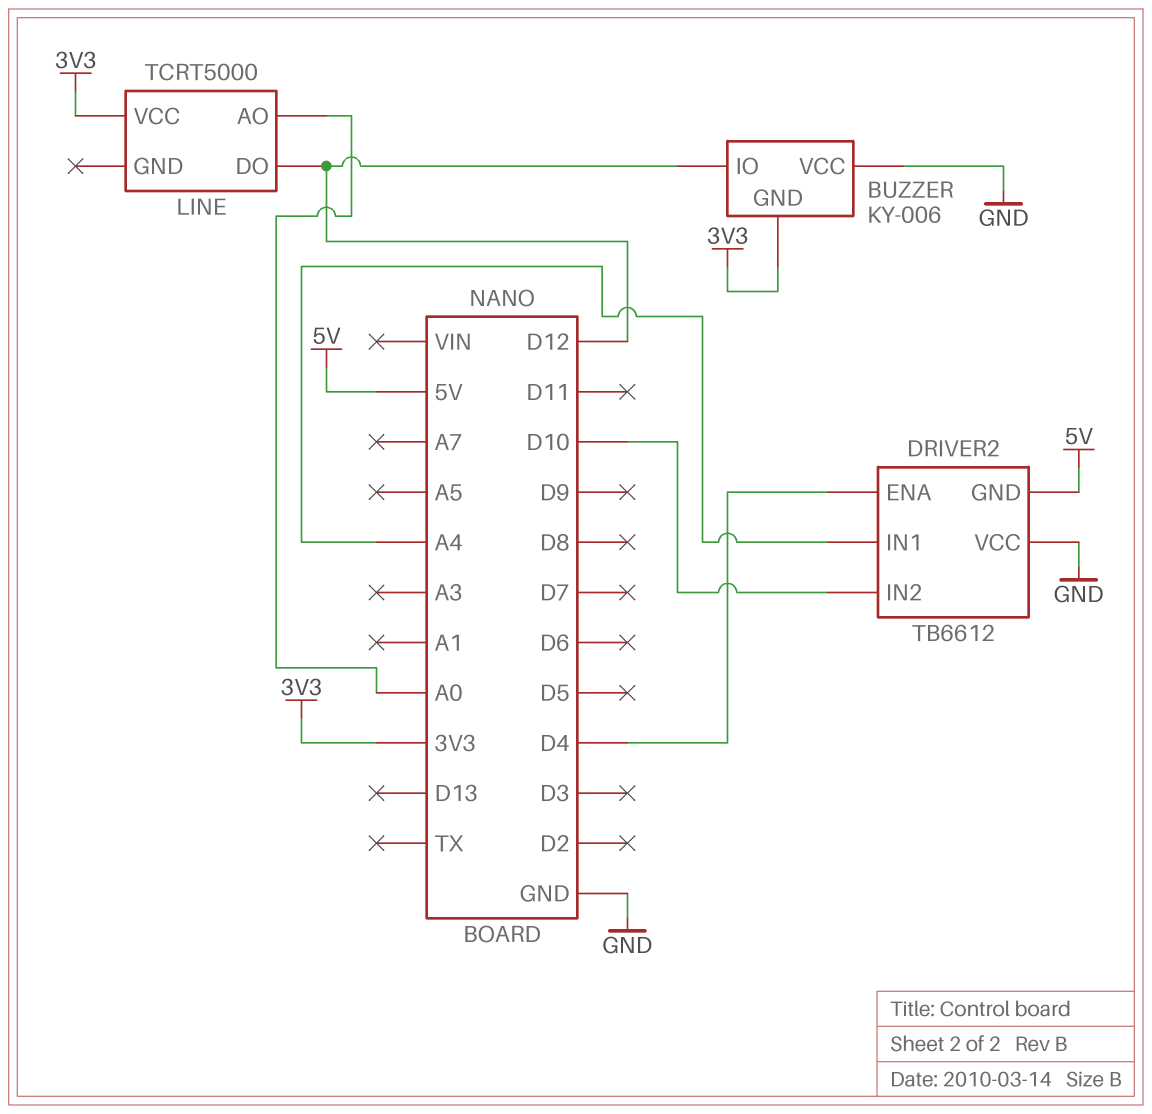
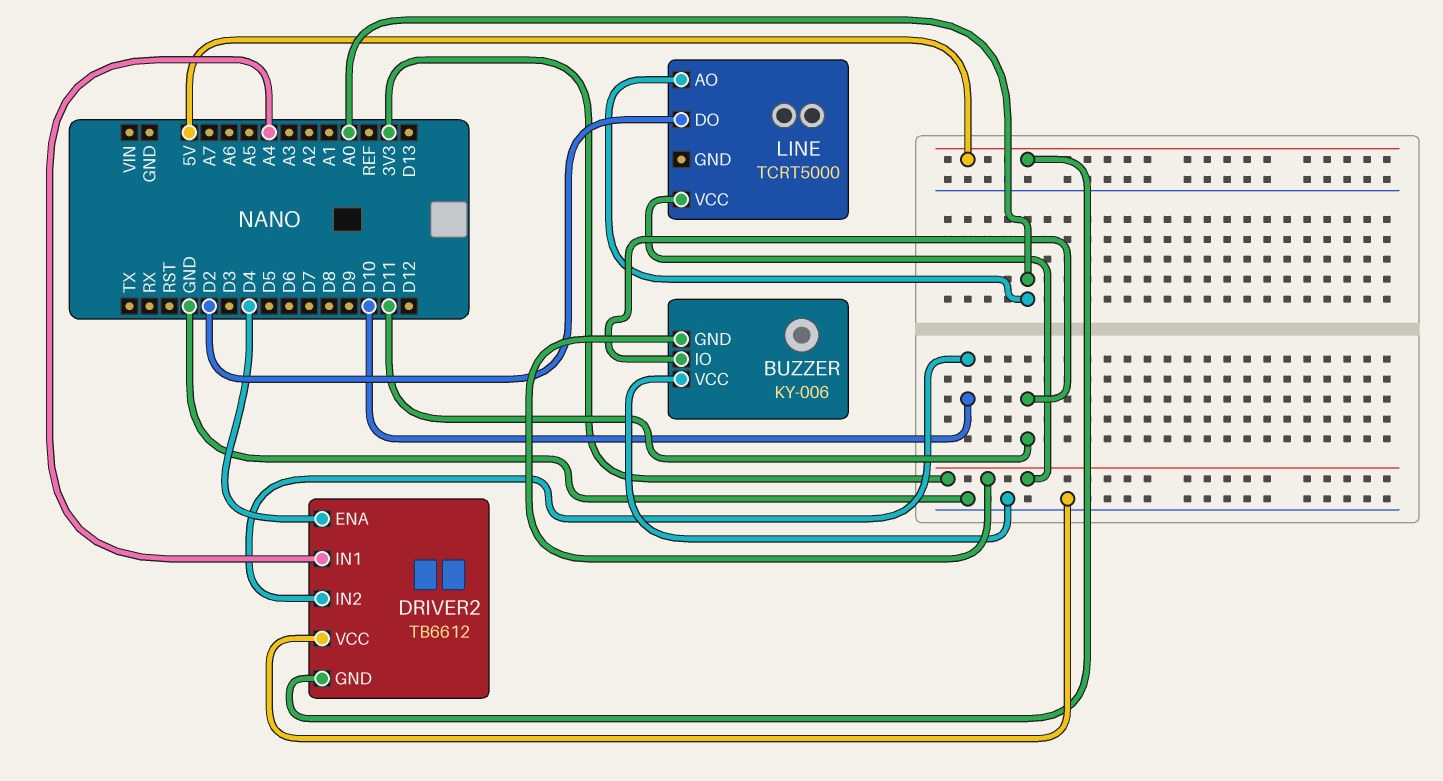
BUZZER pin IO: D12 -> D11
LINE pin DO: D12 -> D2

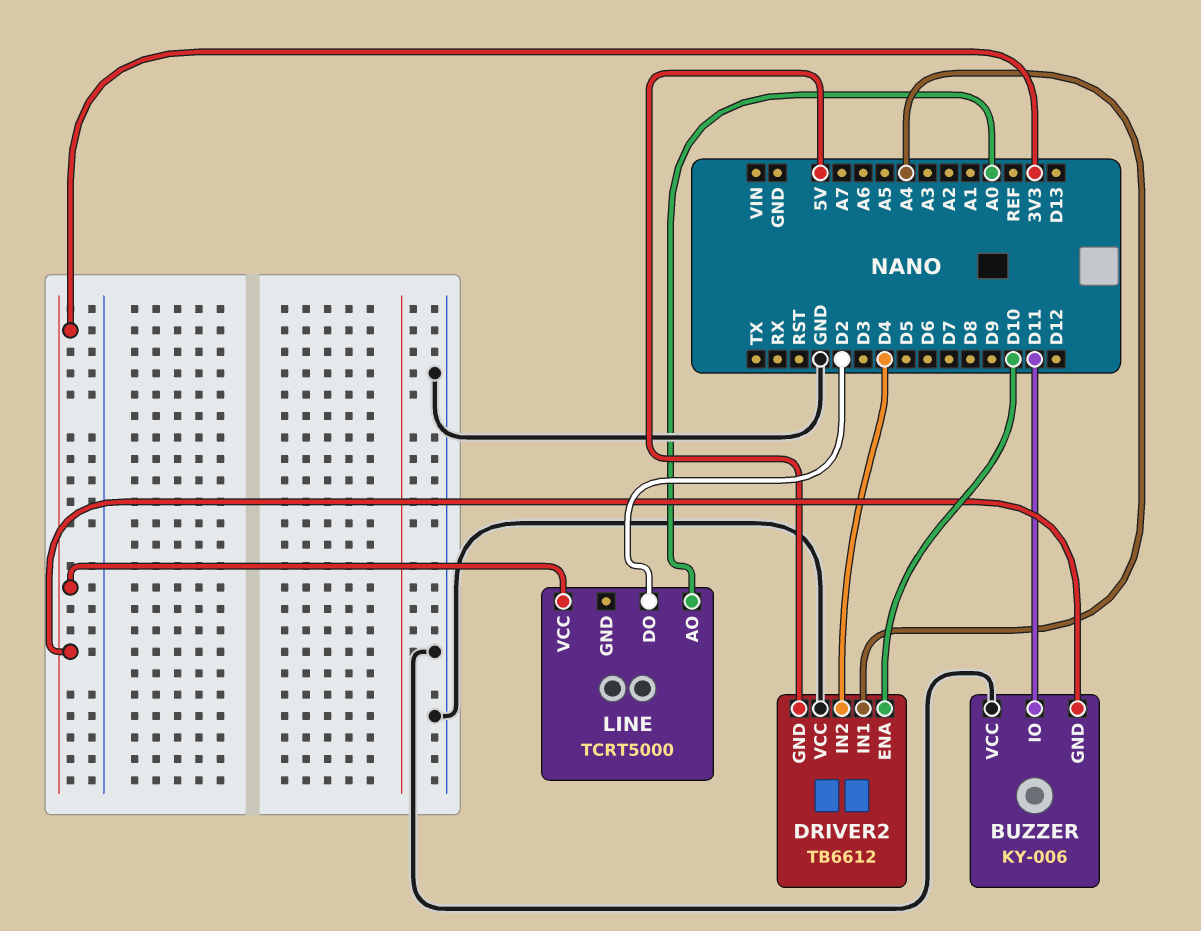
DRIVER2 pin ENA: D4 -> D10
DRIVER2 pin IN2: D10 -> D4

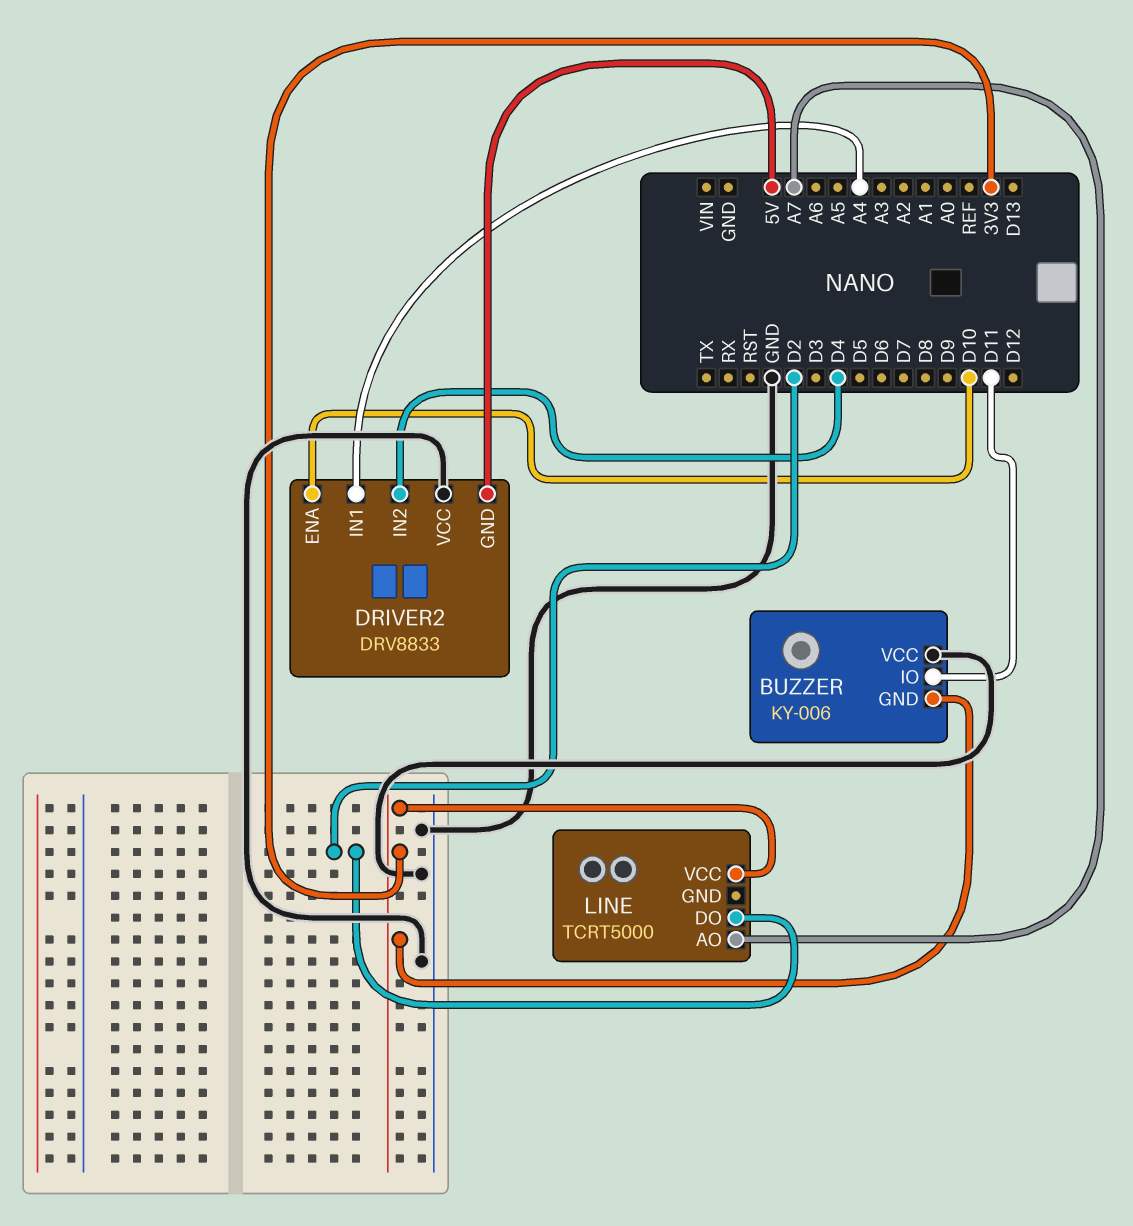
DRIVER2: TB6612 -> DRV8833
LINE pin AO: A0 -> A7

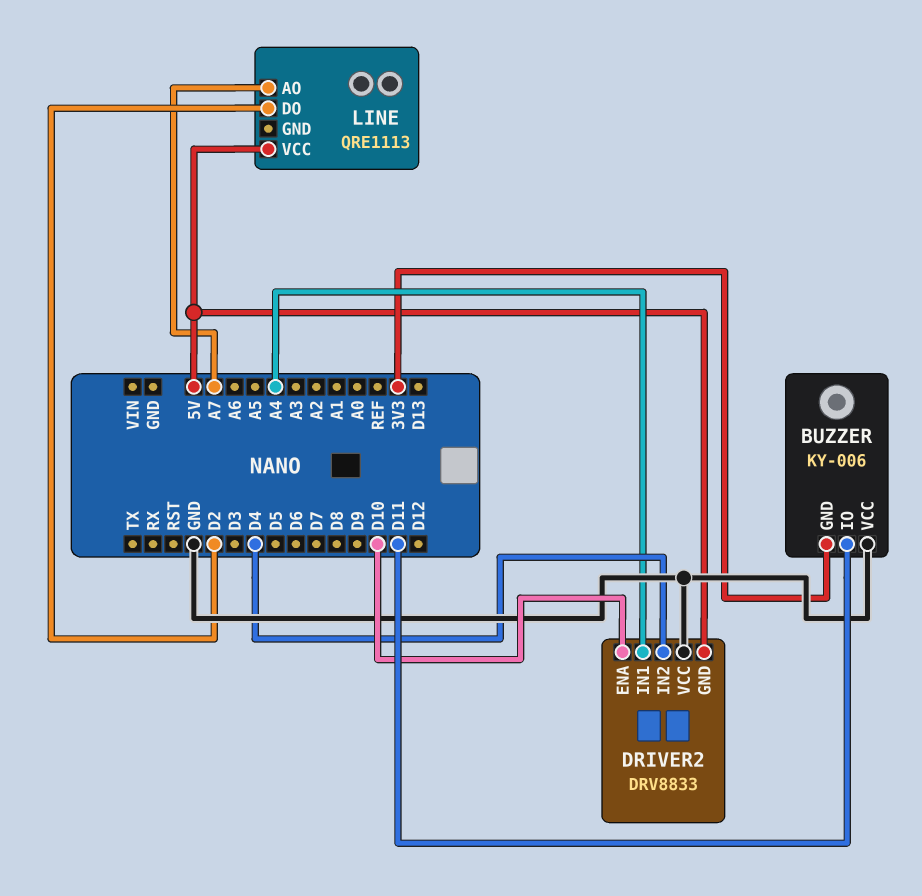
LINE: TCRT5000 -> QRE1113
LINE pin VCC: 3V3 -> 5V

